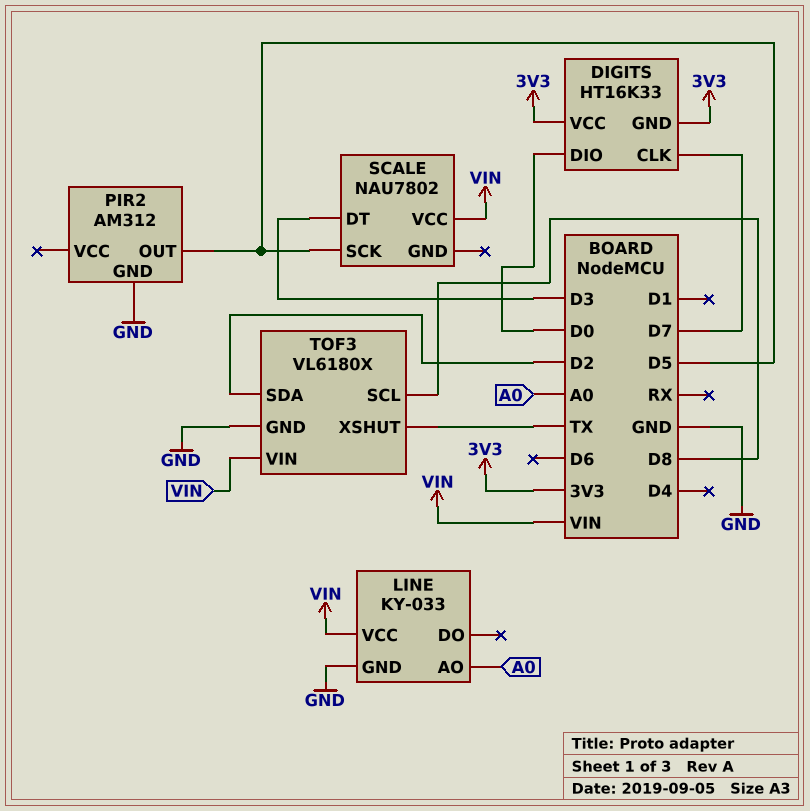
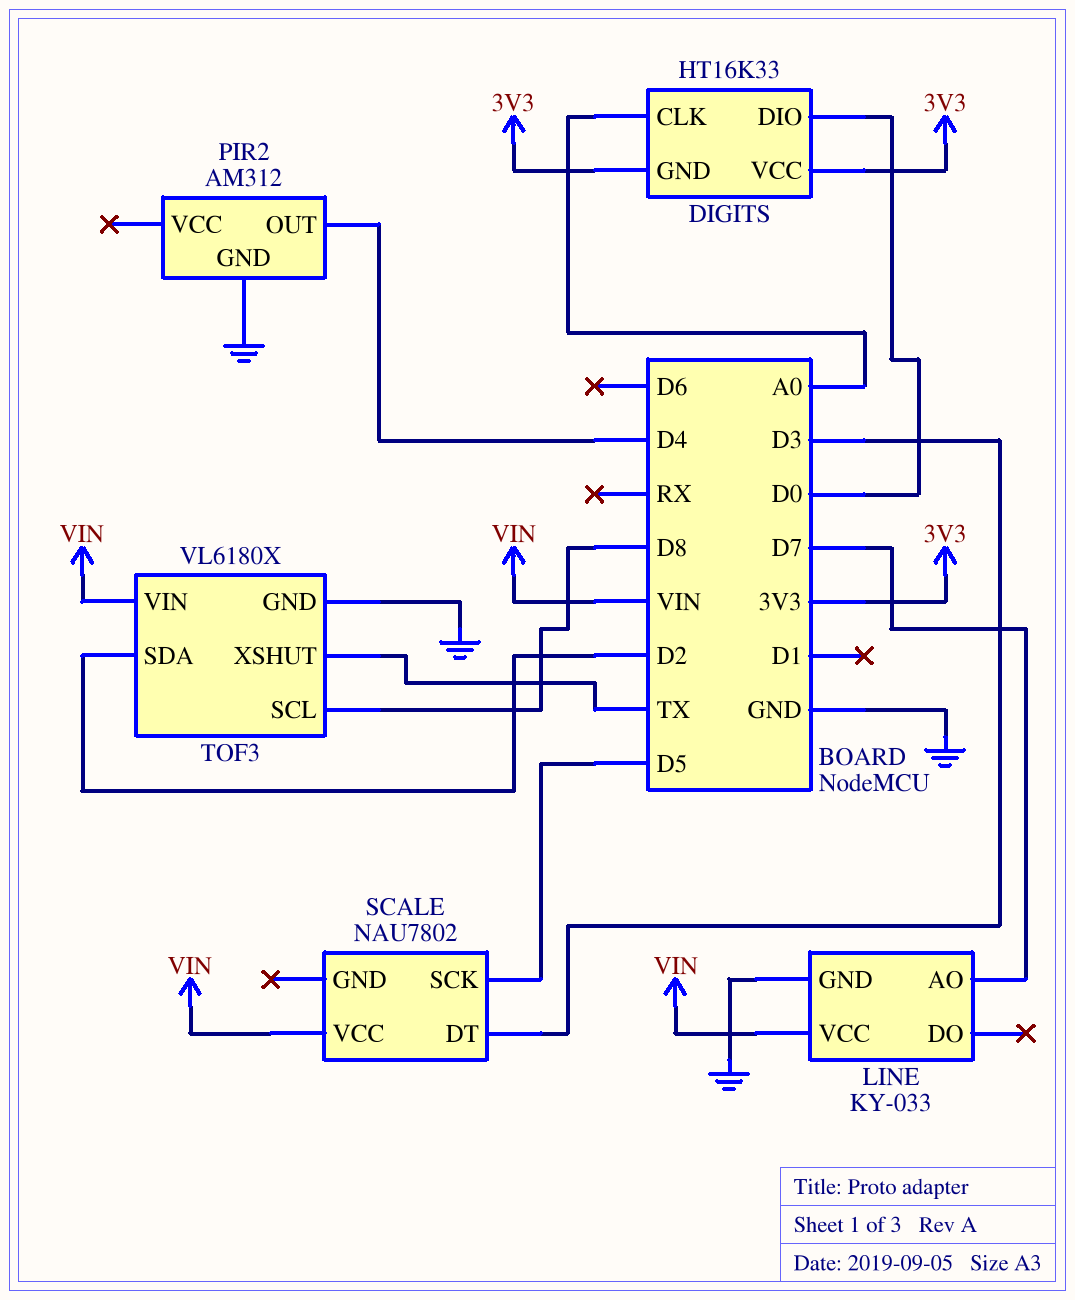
DIGITS pin CLK: D7 -> A0
LINE pin AO: A0 -> D7
PIR2 pin OUT: D5 -> D4

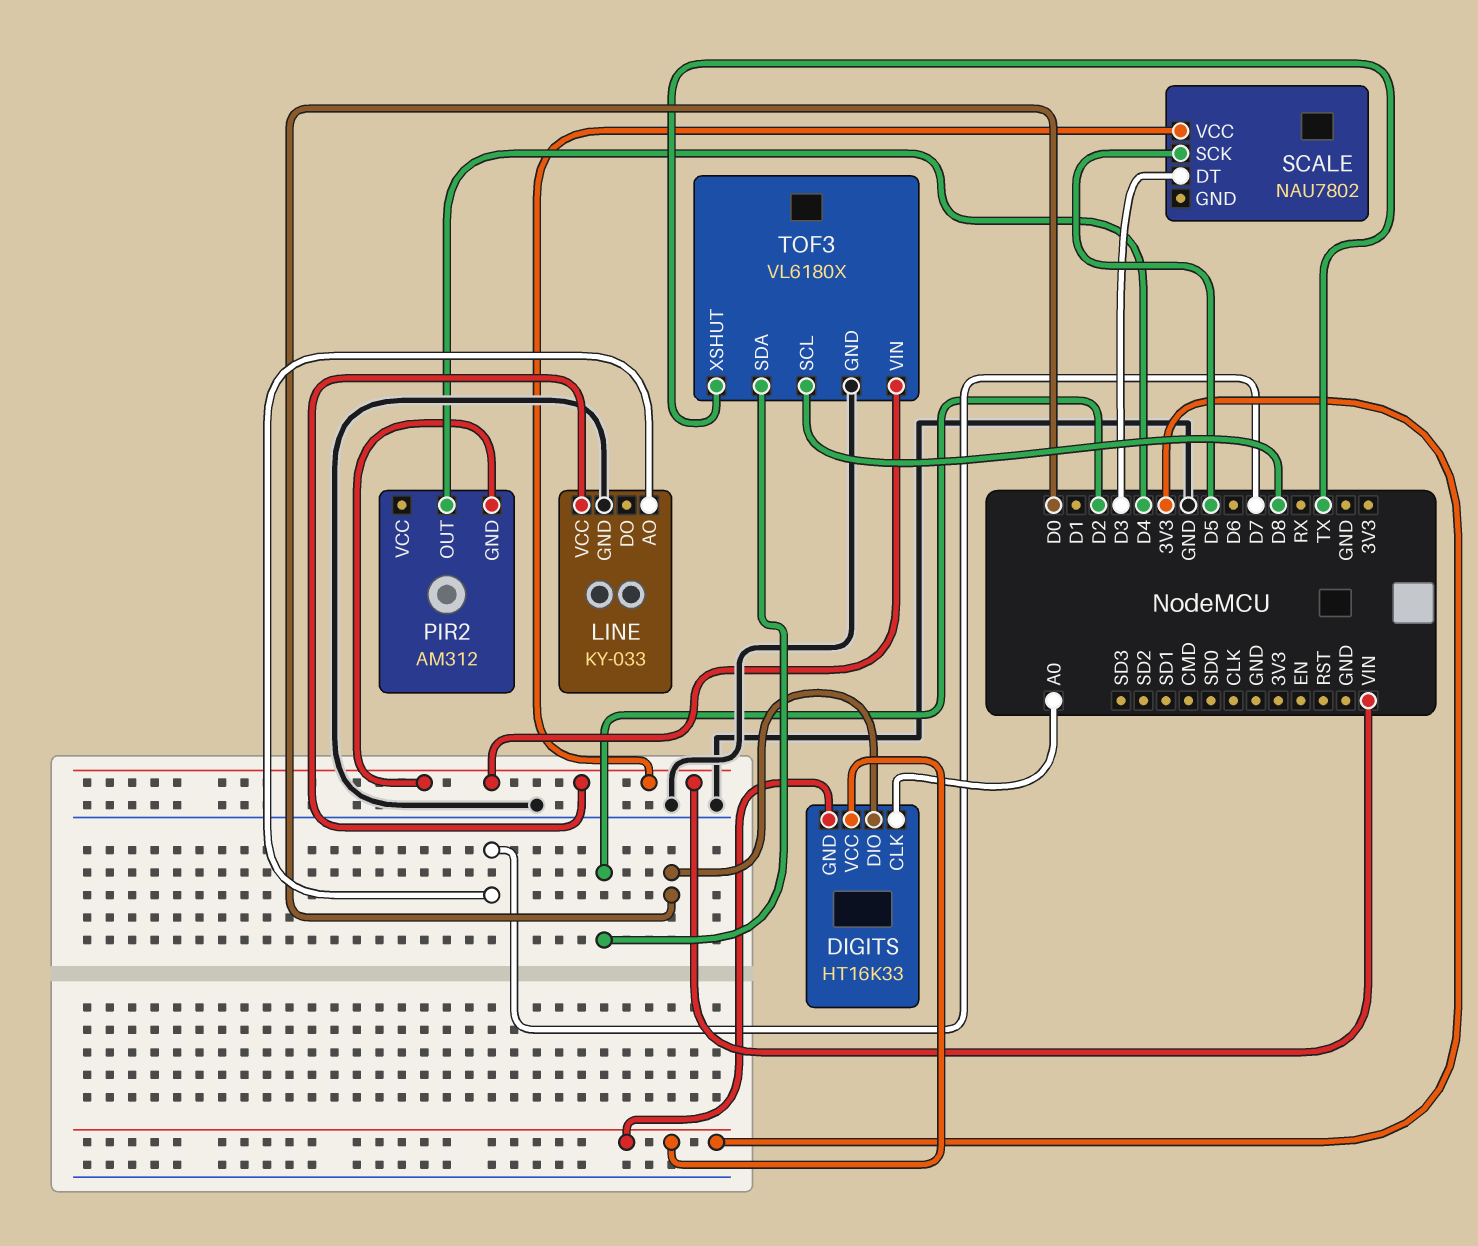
PIR2 pin GND: GND -> VIN

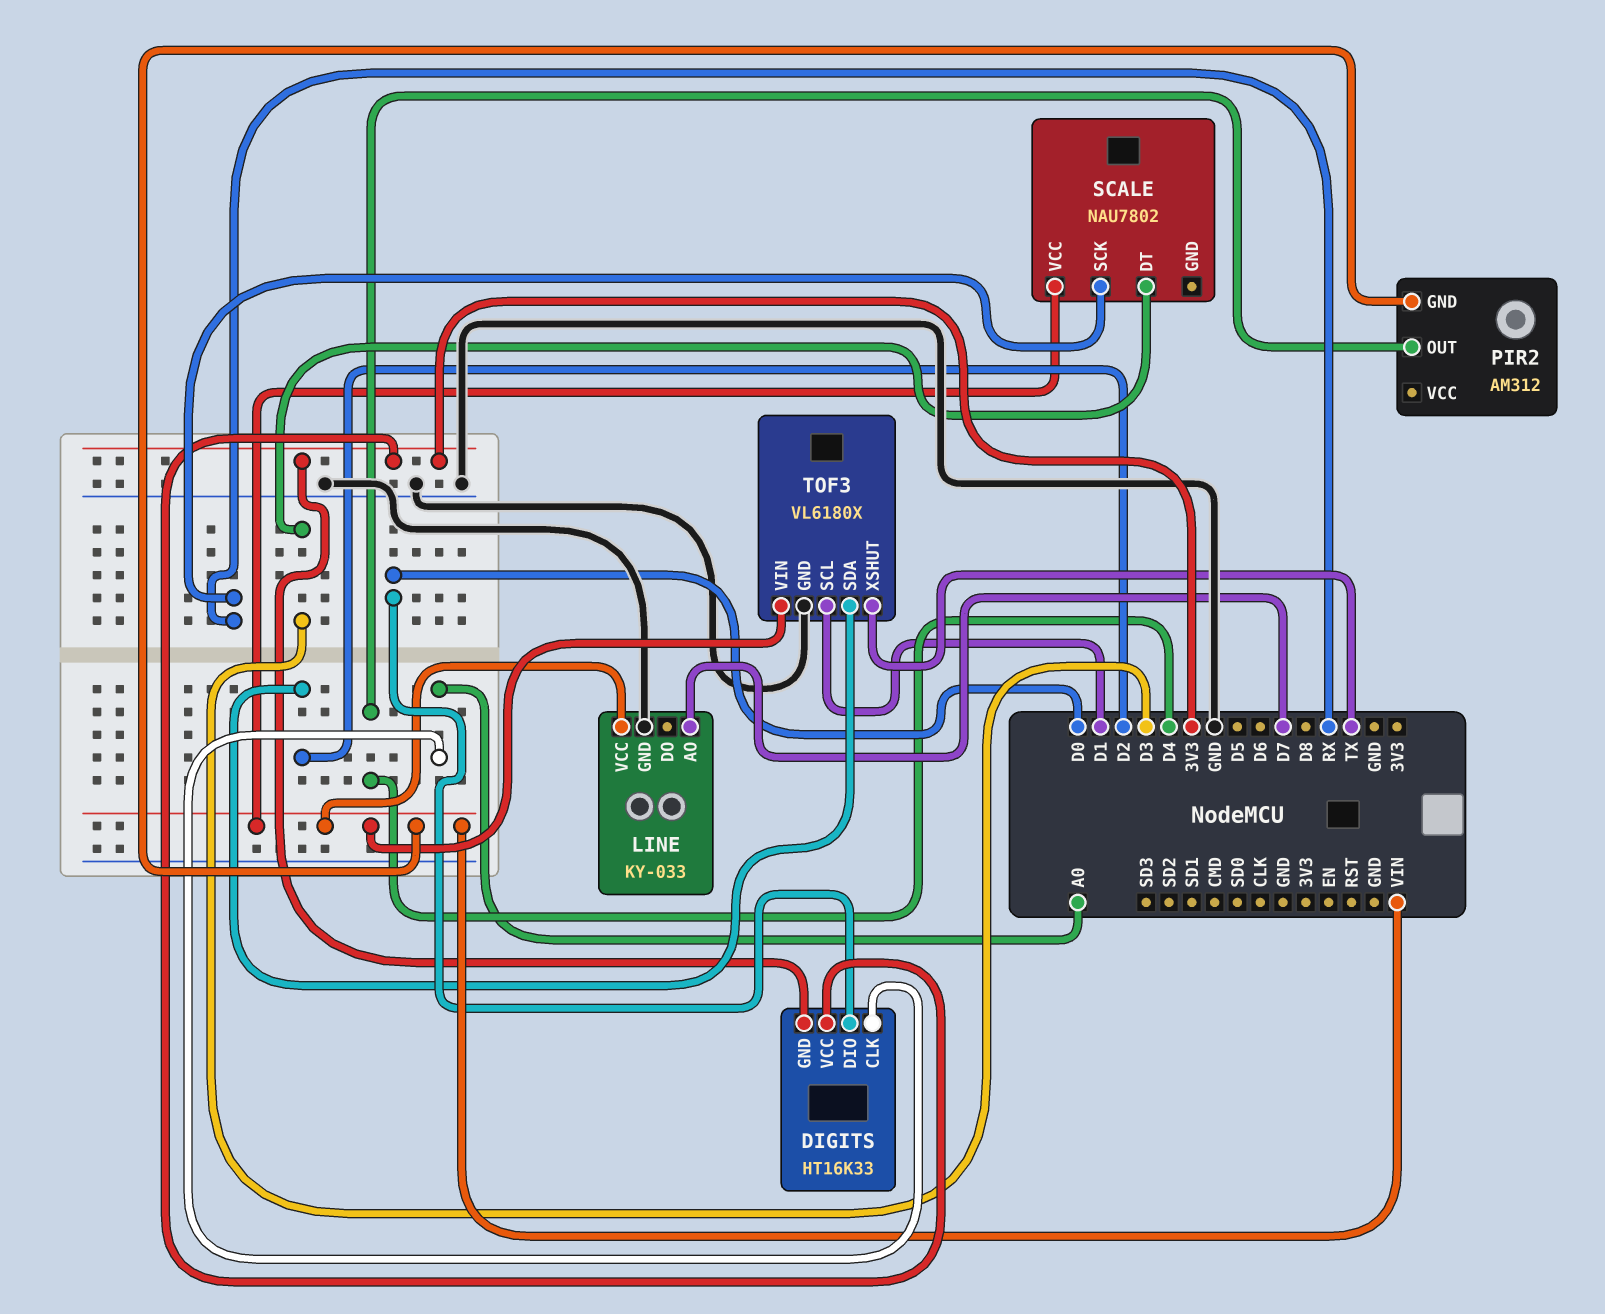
SCALE pin SCK: D5 -> RX
TOF3 pin SCL: D8 -> D1

